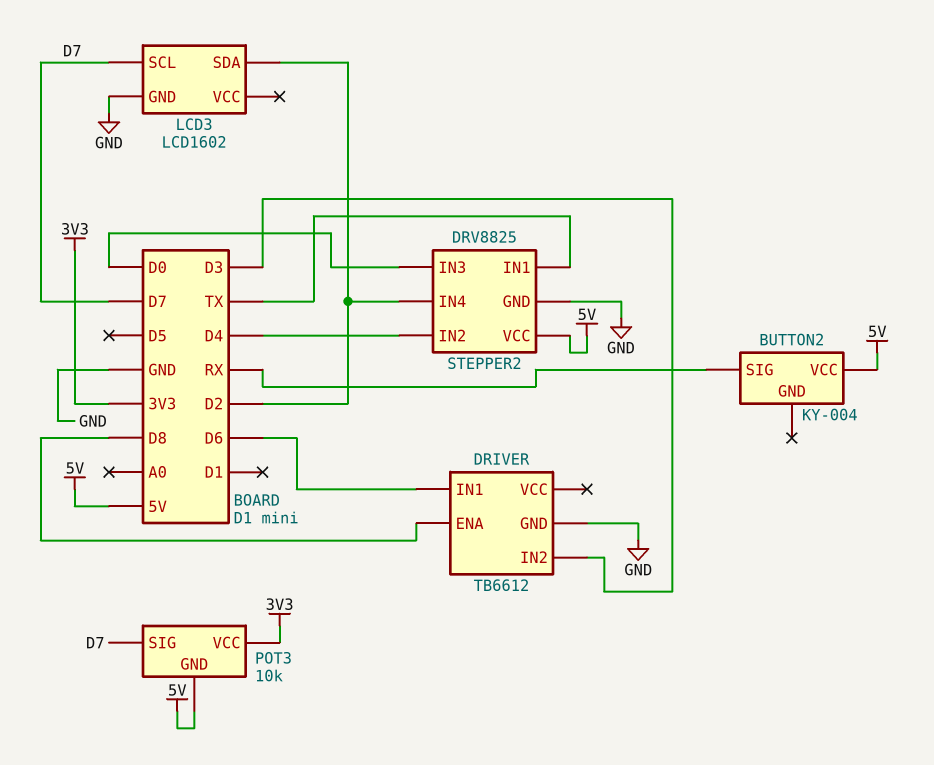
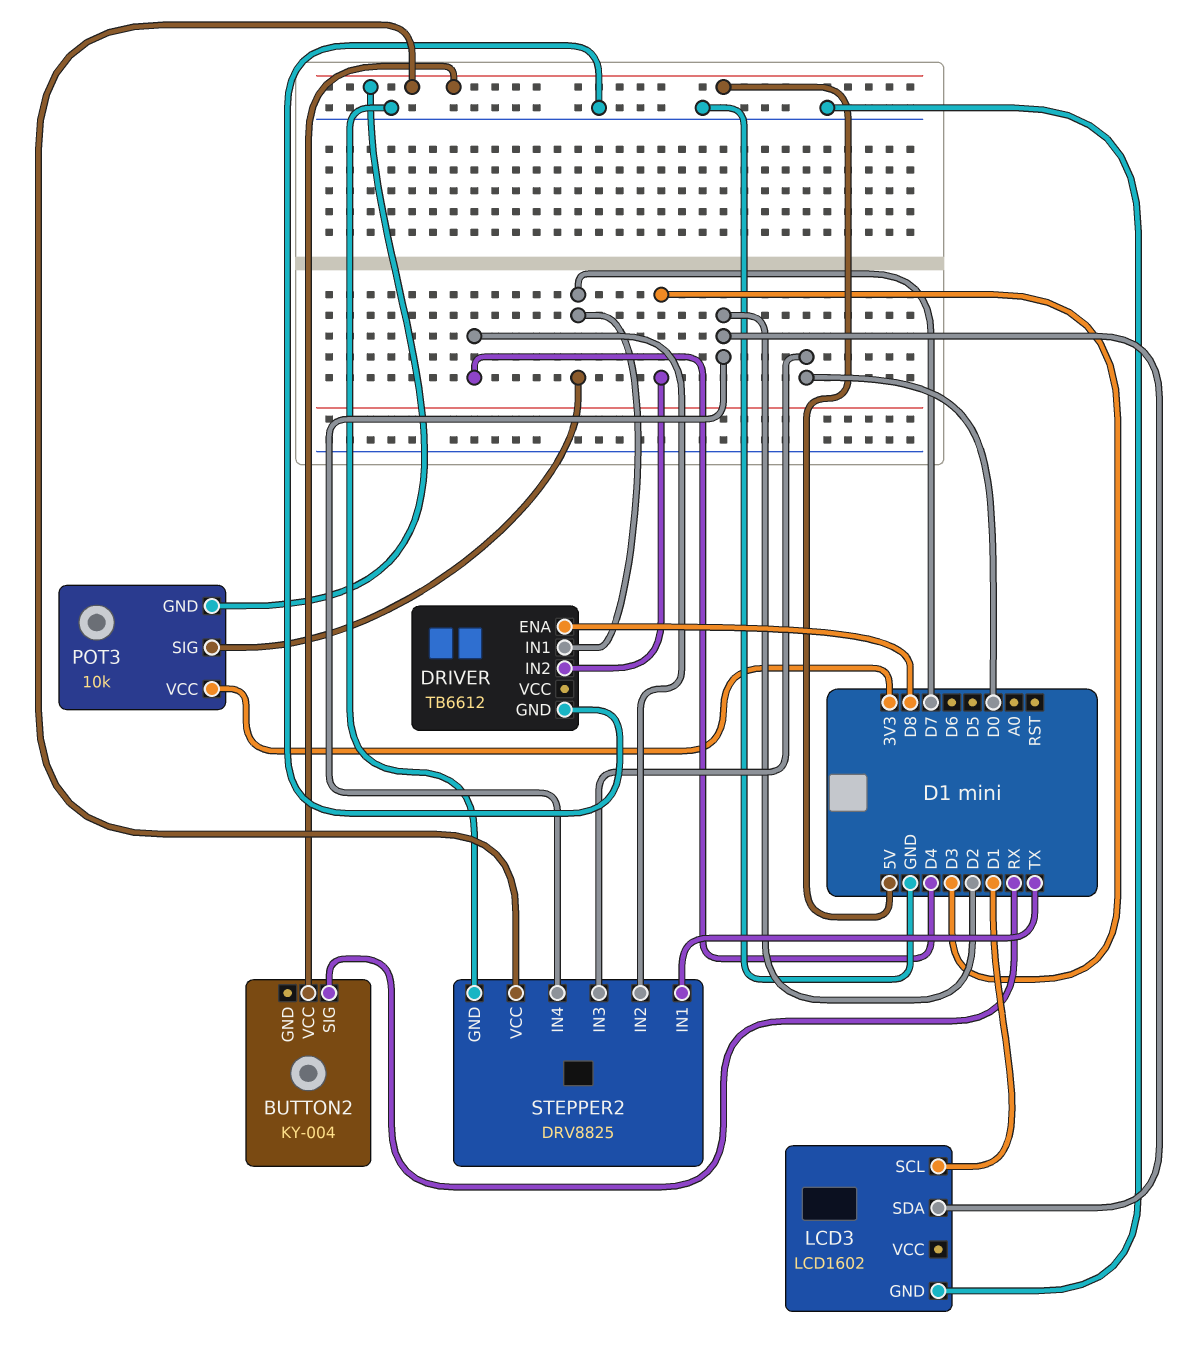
DRIVER pin IN1: D6 -> D7
LCD3 pin SCL: D7 -> D1

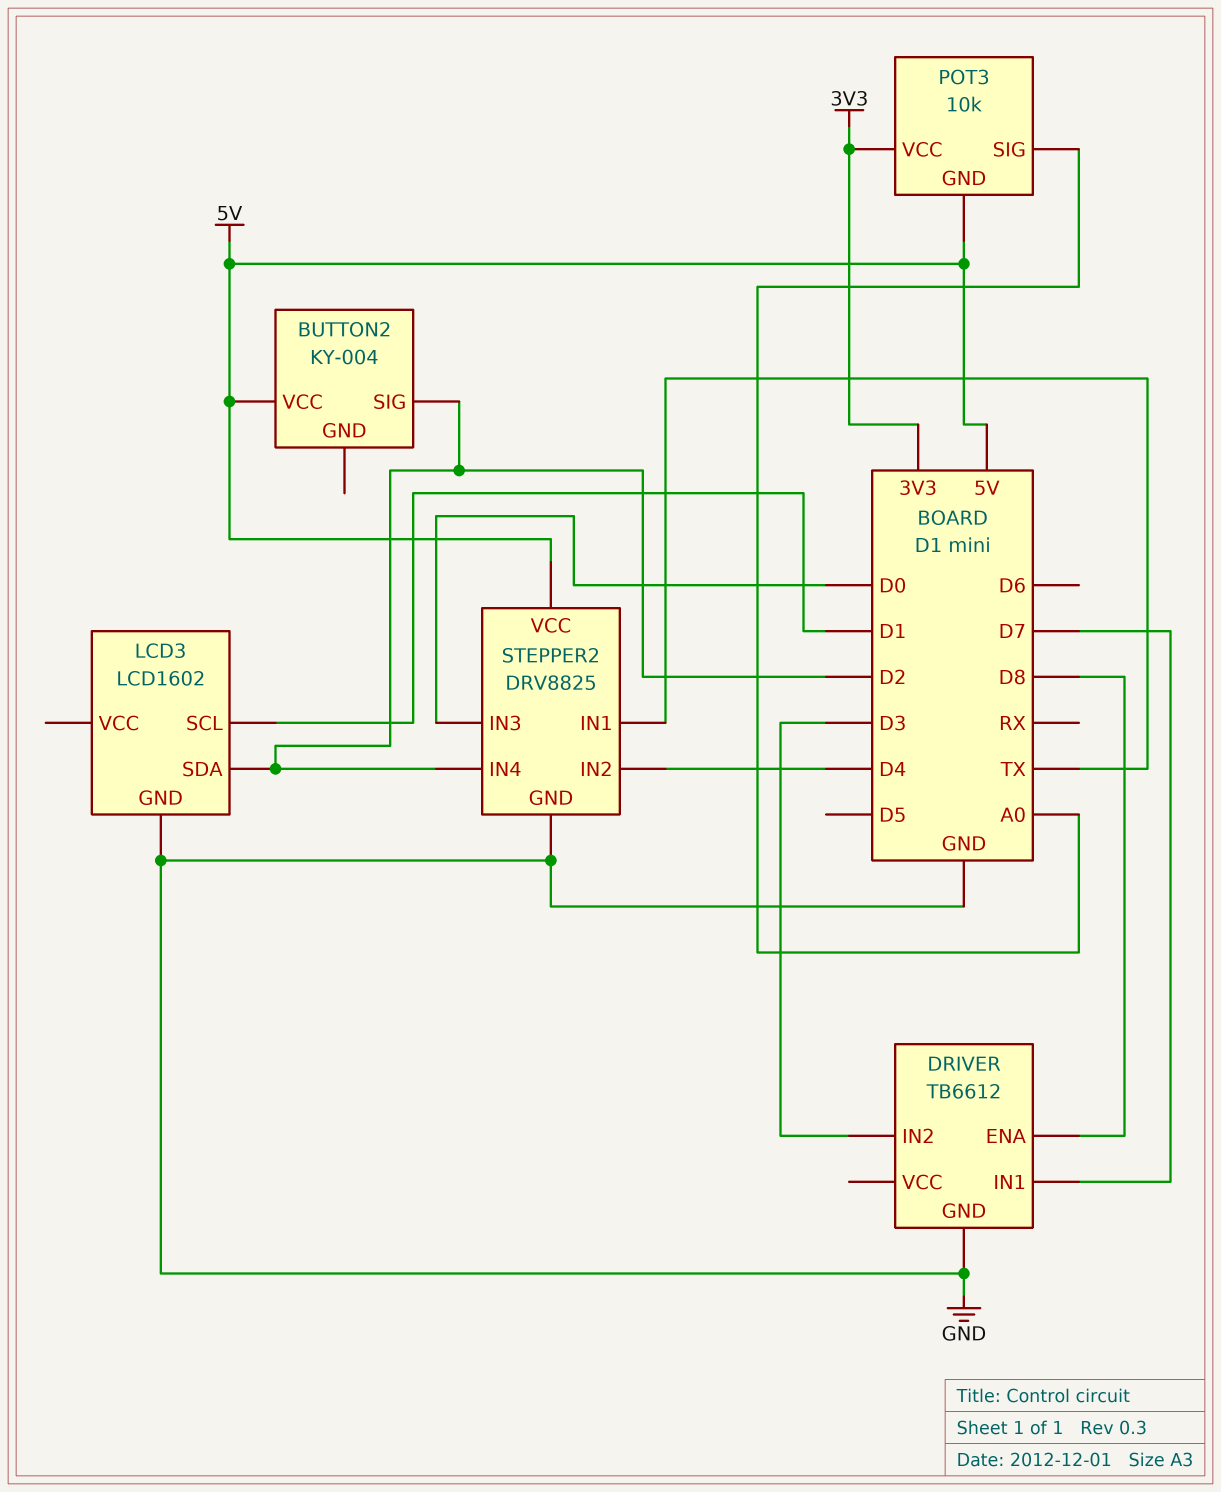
BUTTON2 pin SIG: RX -> D2
POT3 pin SIG: D7 -> A0

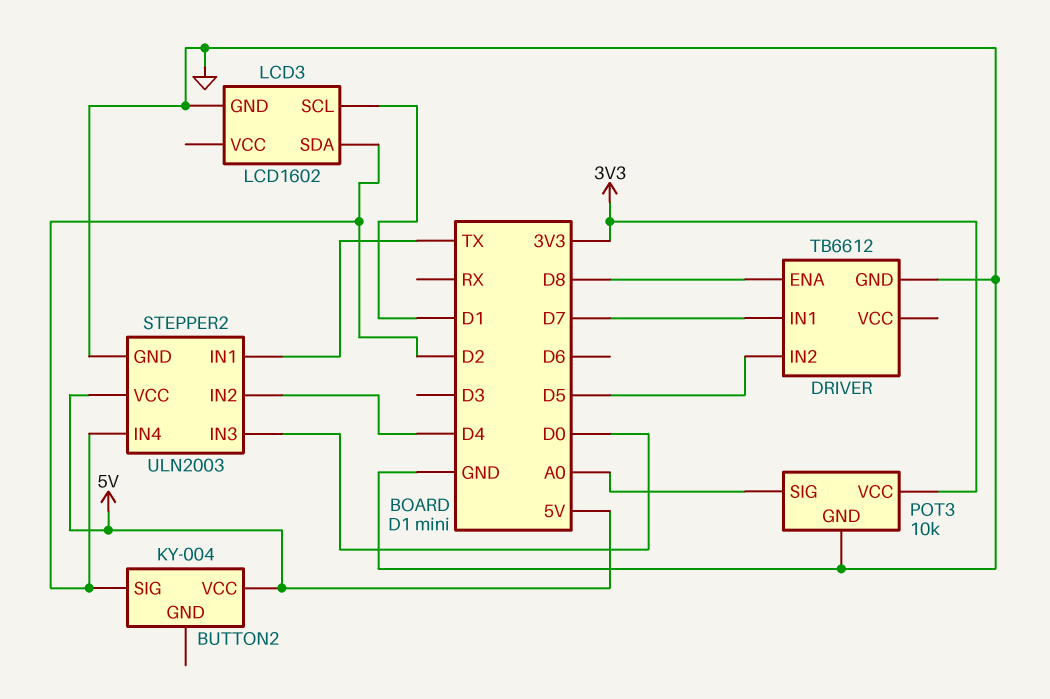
DRIVER pin IN2: D3 -> D5
POT3 pin GND: 5V -> GND
STEPPER2: DRV8825 -> ULN2003

